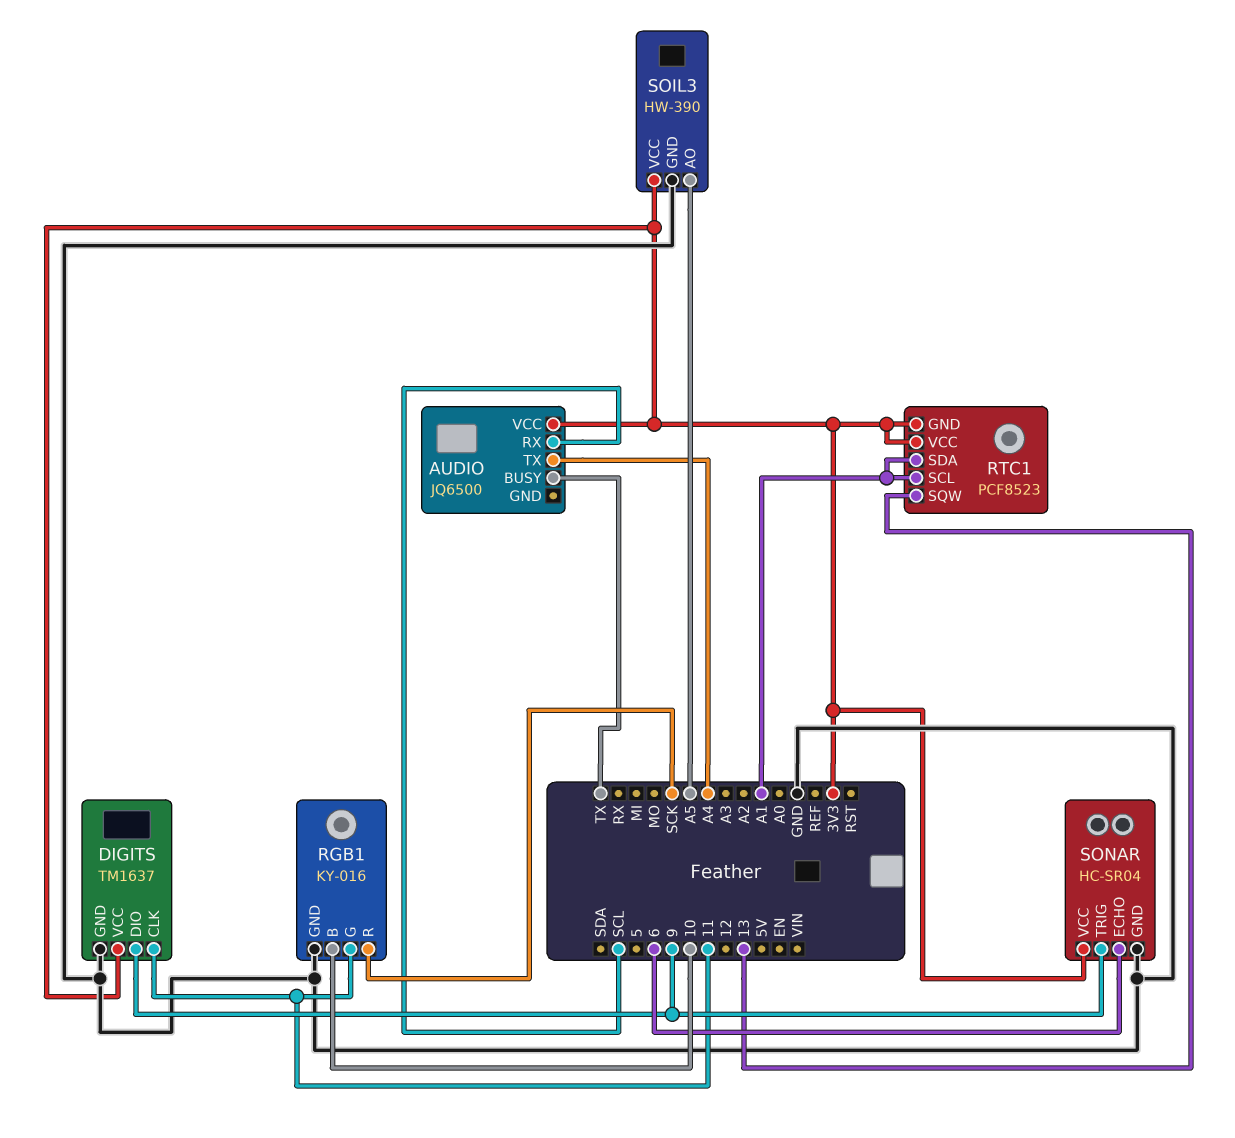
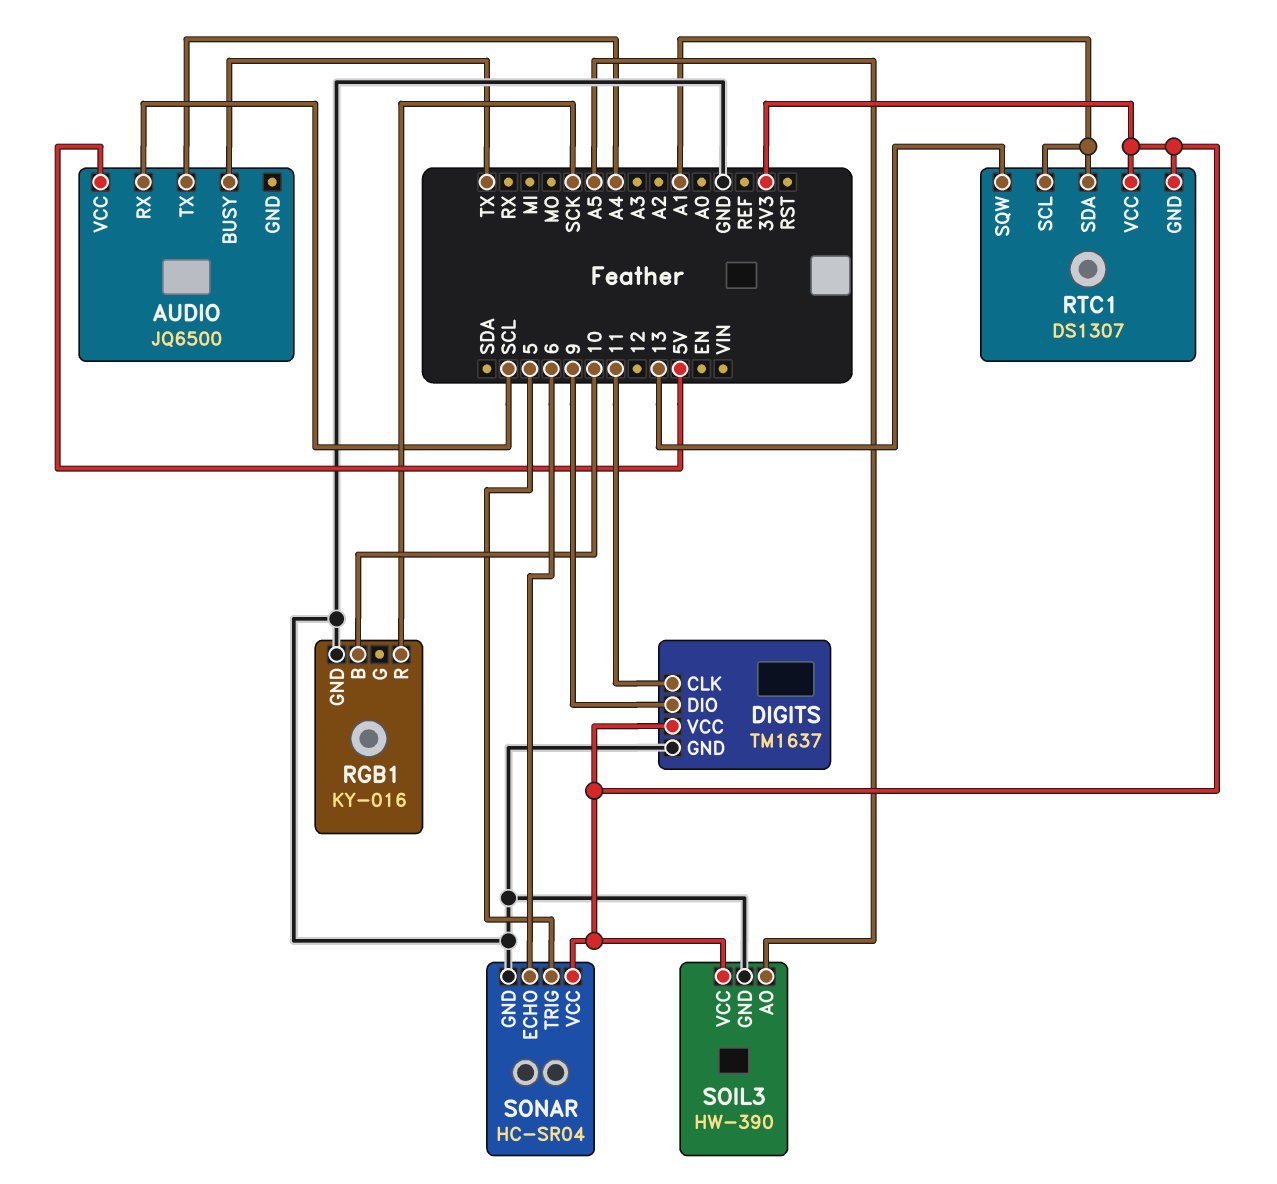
AUDIO pin VCC: 3V3 -> 5V
RGB1 pin G: 11 -> none
RTC1: PCF8523 -> DS1307
SONAR pin TRIG: 9 -> 5

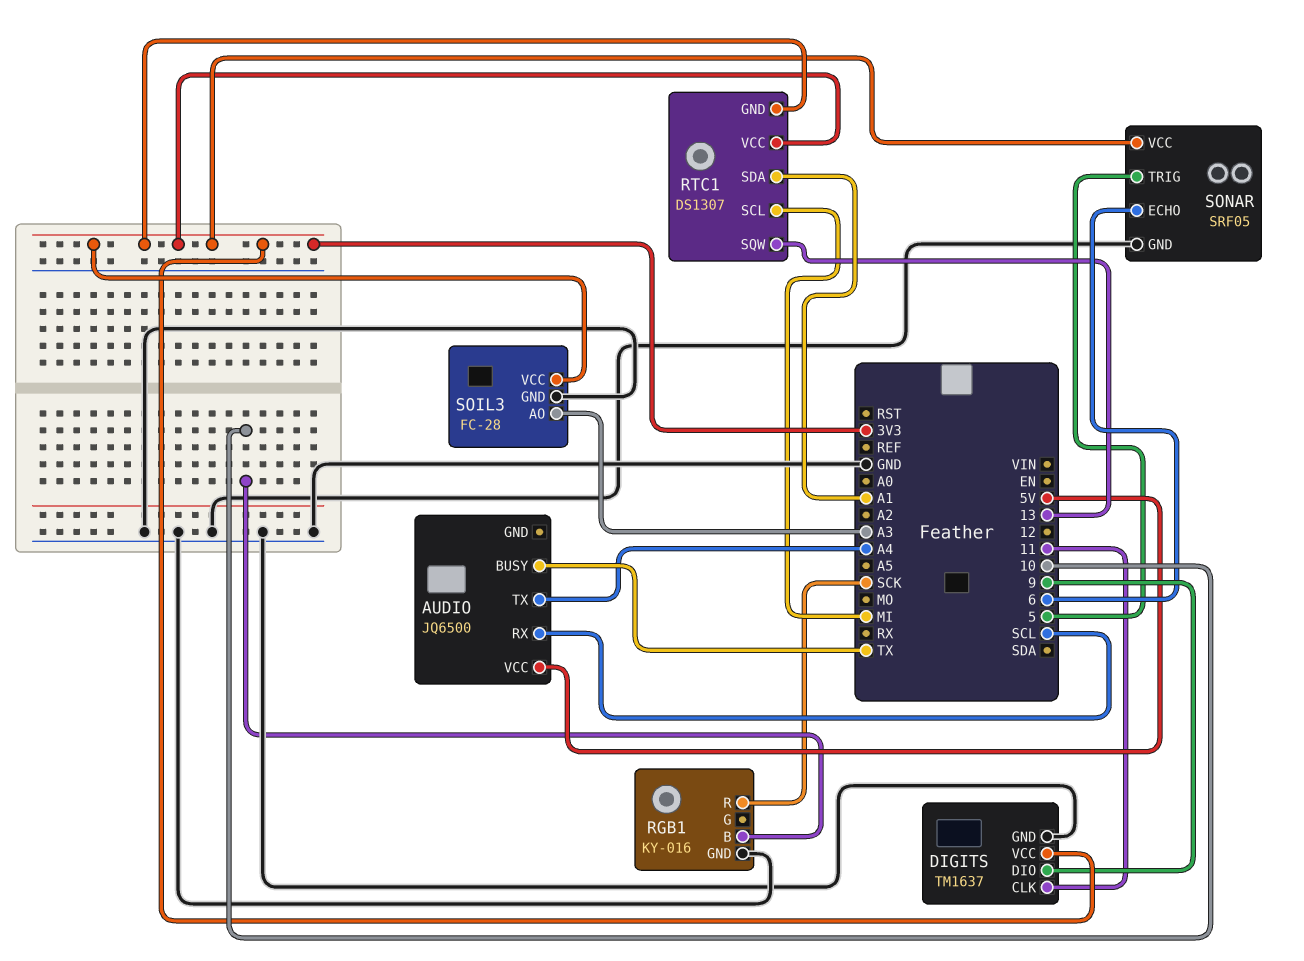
RTC1 pin SCL: A1 -> MI
SOIL3: HW-390 -> FC-28
SOIL3 pin AO: A5 -> A3
SONAR: HC-SR04 -> SRF05

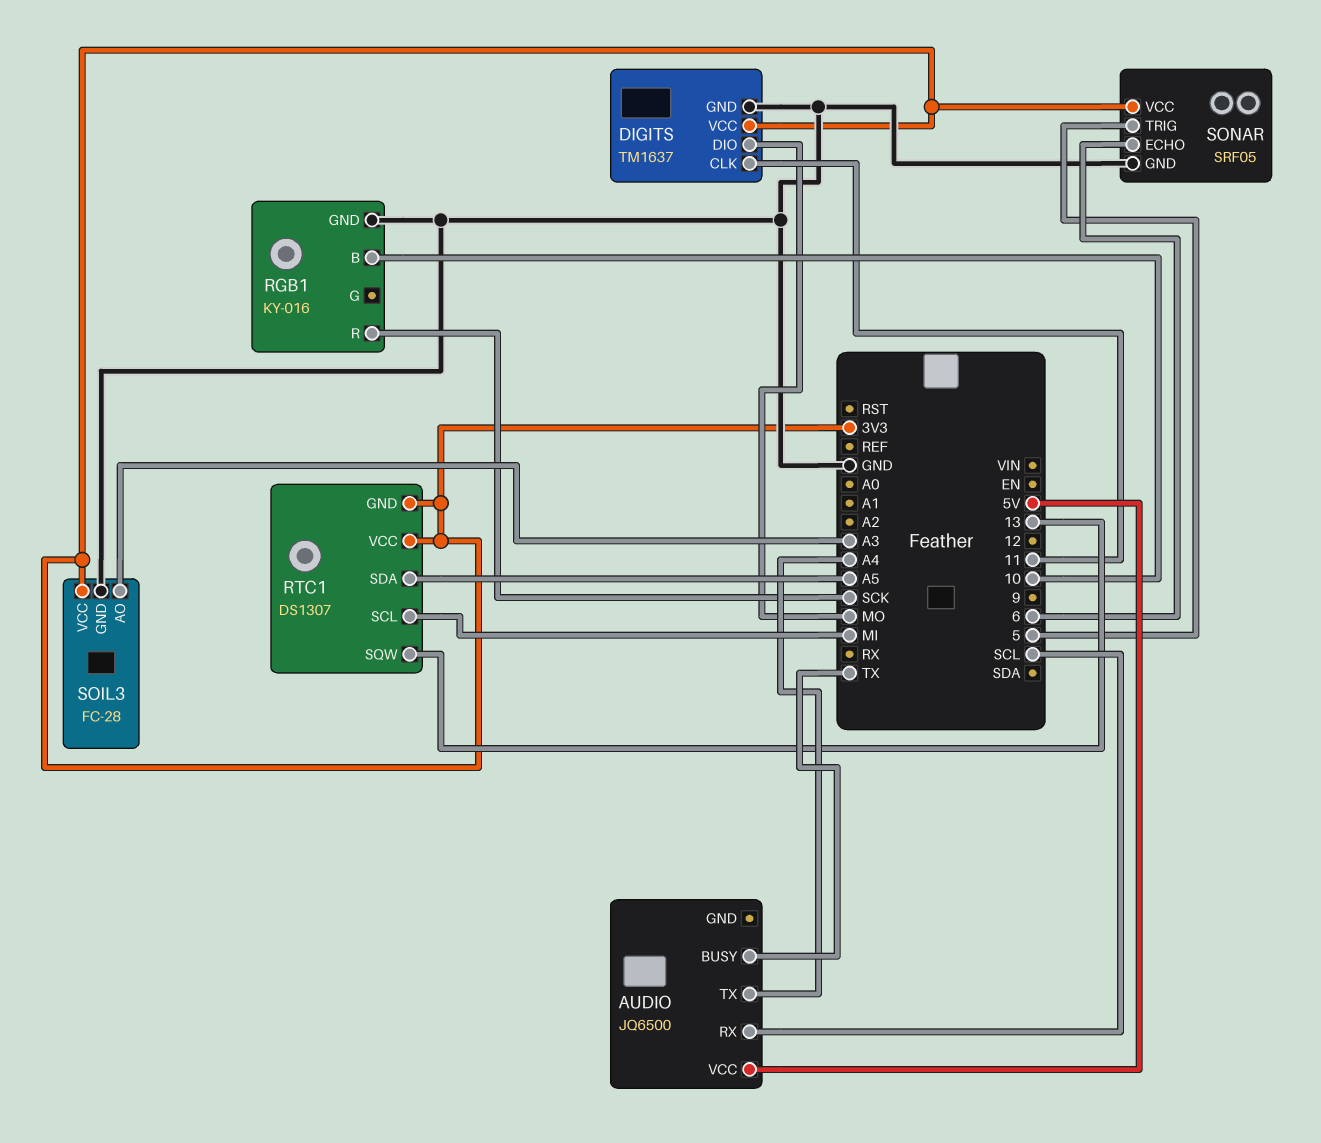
DIGITS pin DIO: 9 -> MO
RTC1 pin SDA: A1 -> A5

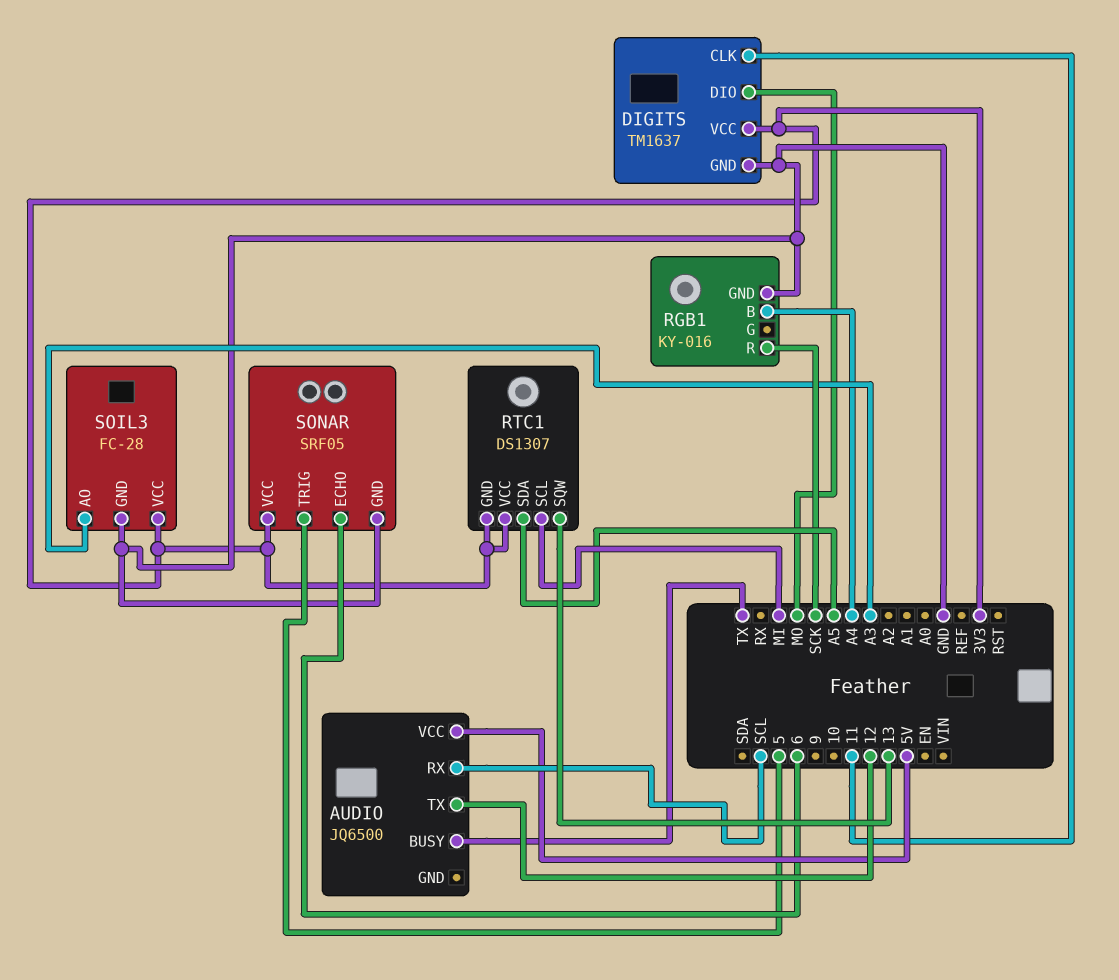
AUDIO pin TX: A4 -> 12
RGB1 pin B: 10 -> A4

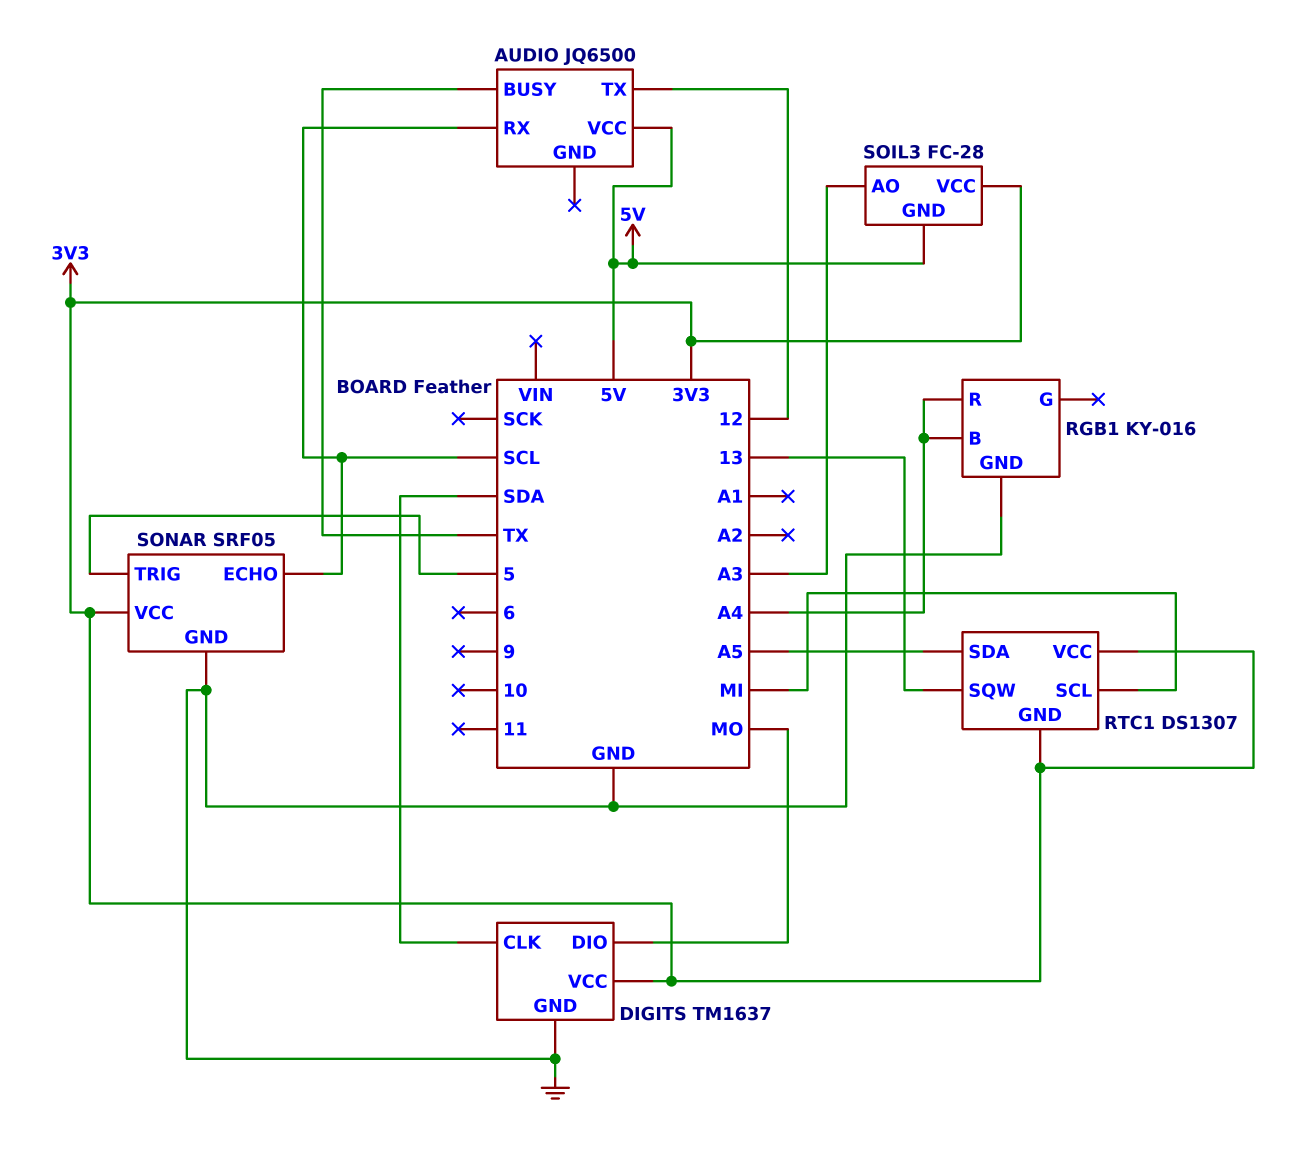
DIGITS pin CLK: 11 -> SDA
RGB1 pin R: SCK -> A4
SOIL3 pin GND: GND -> 5V
SONAR pin ECHO: 6 -> SCL

